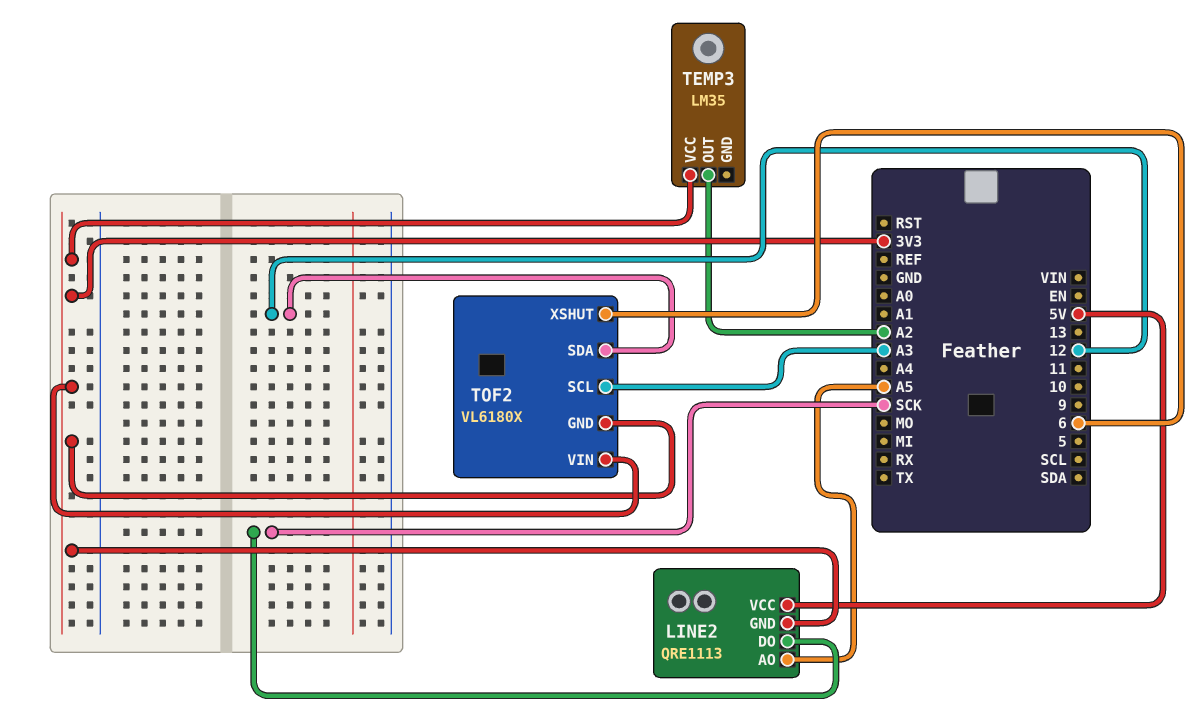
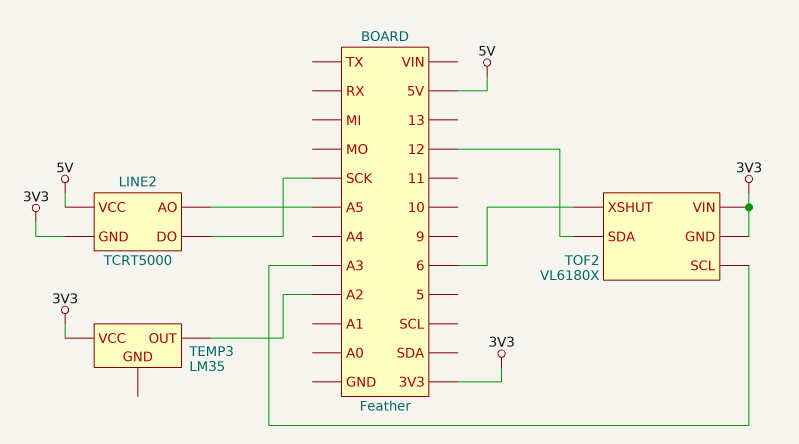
LINE2: QRE1113 -> TCRT5000

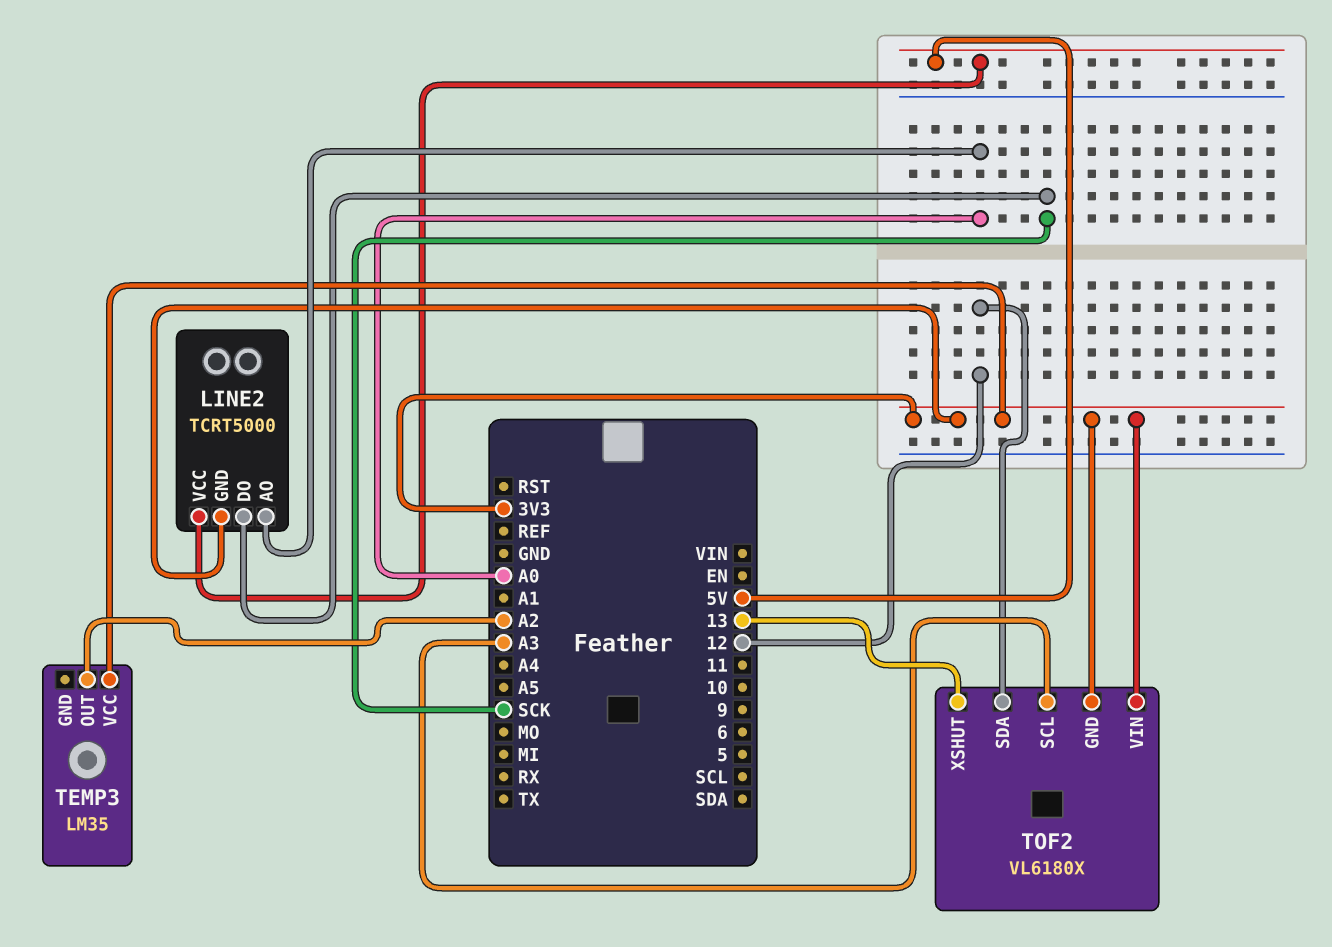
LINE2 pin AO: A5 -> A0
TOF2 pin XSHUT: 6 -> 13

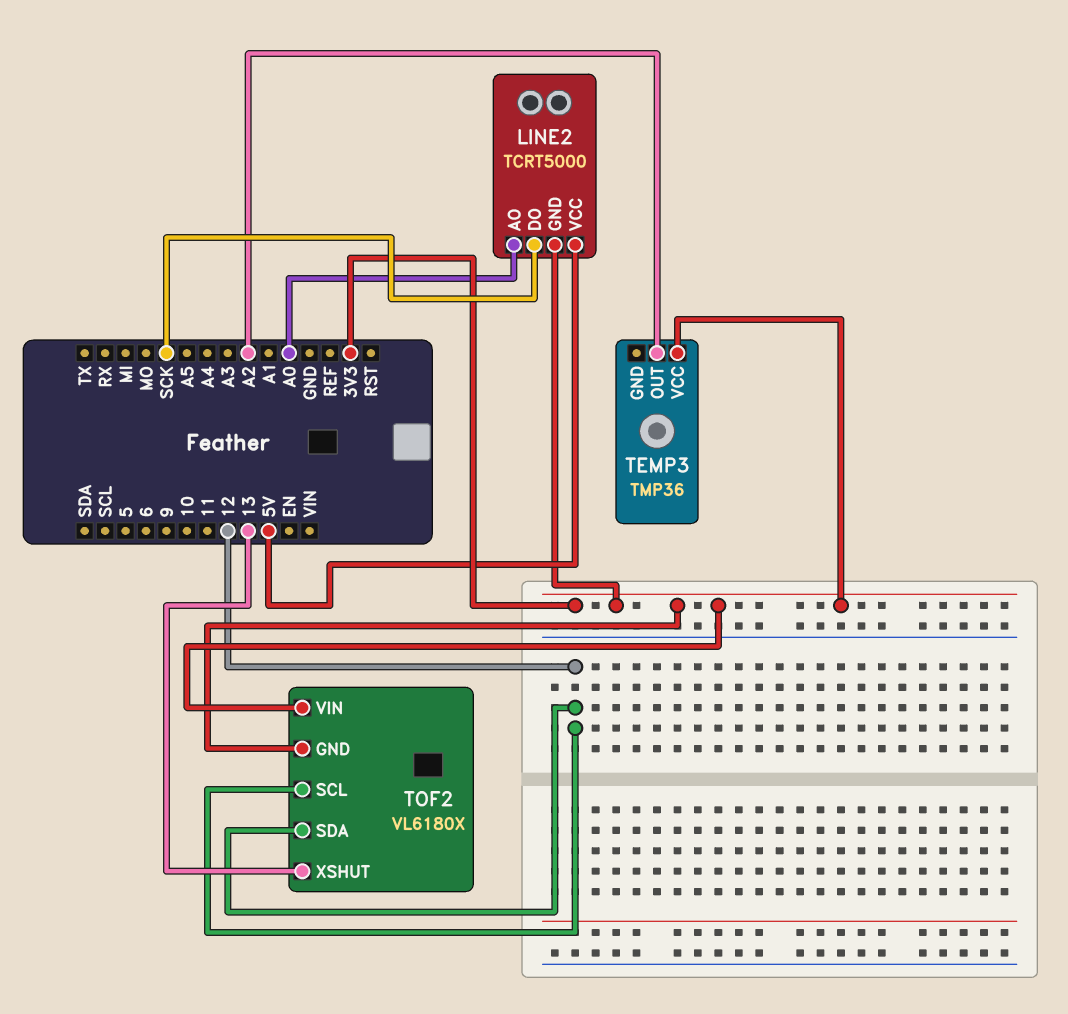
TEMP3: LM35 -> TMP36
TOF2 pin SCL: A3 -> 12

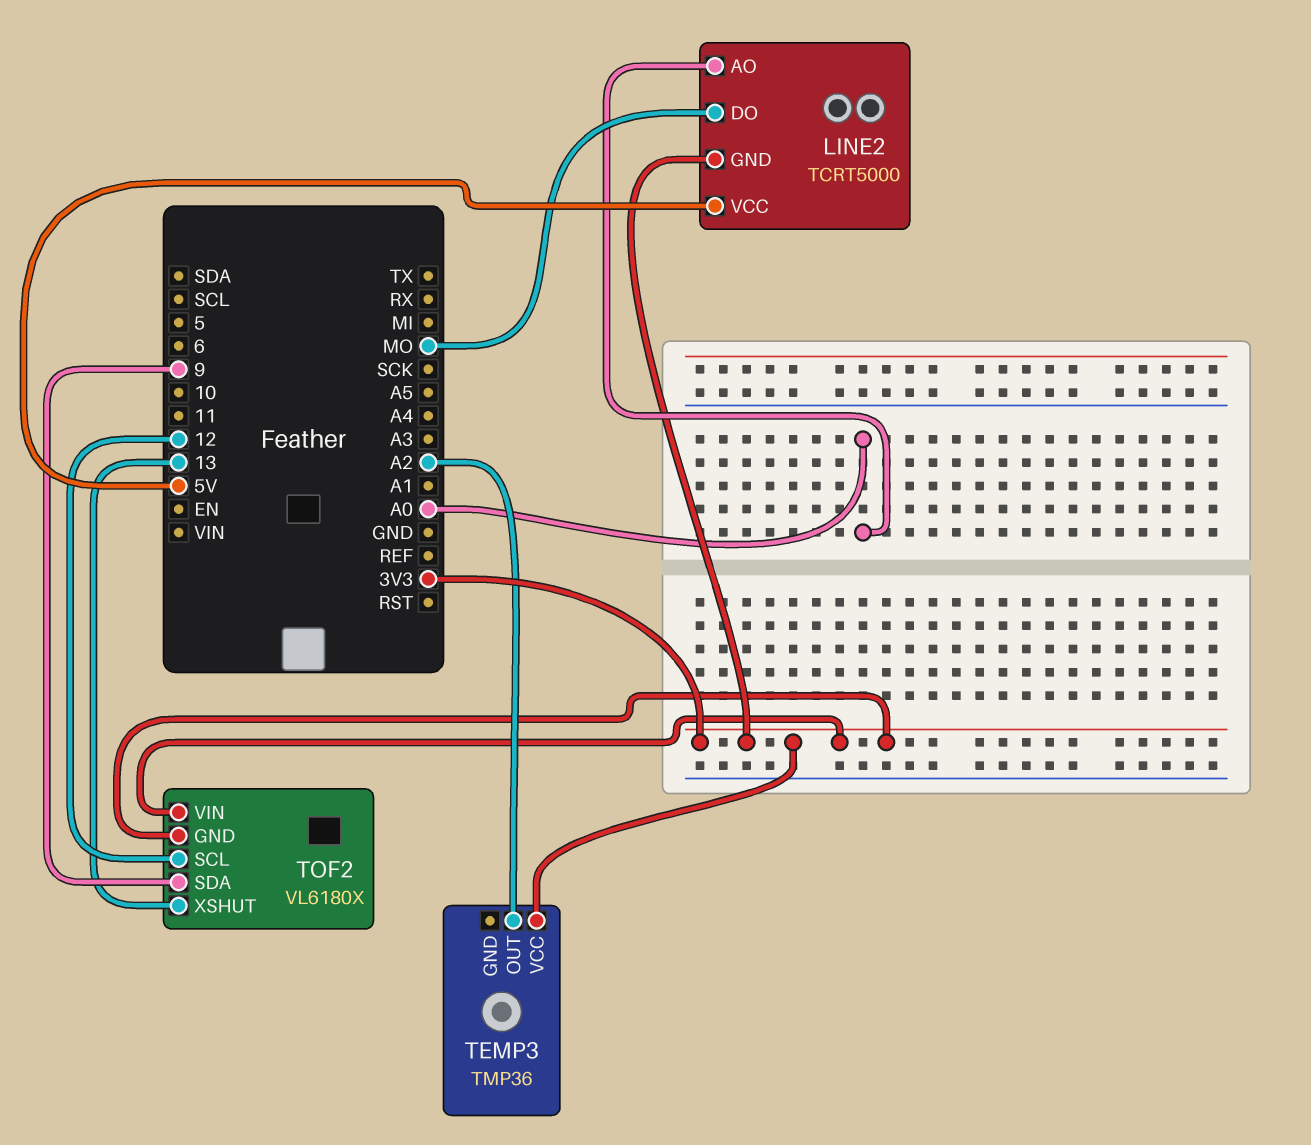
LINE2 pin DO: SCK -> MO
TOF2 pin SDA: 12 -> 9

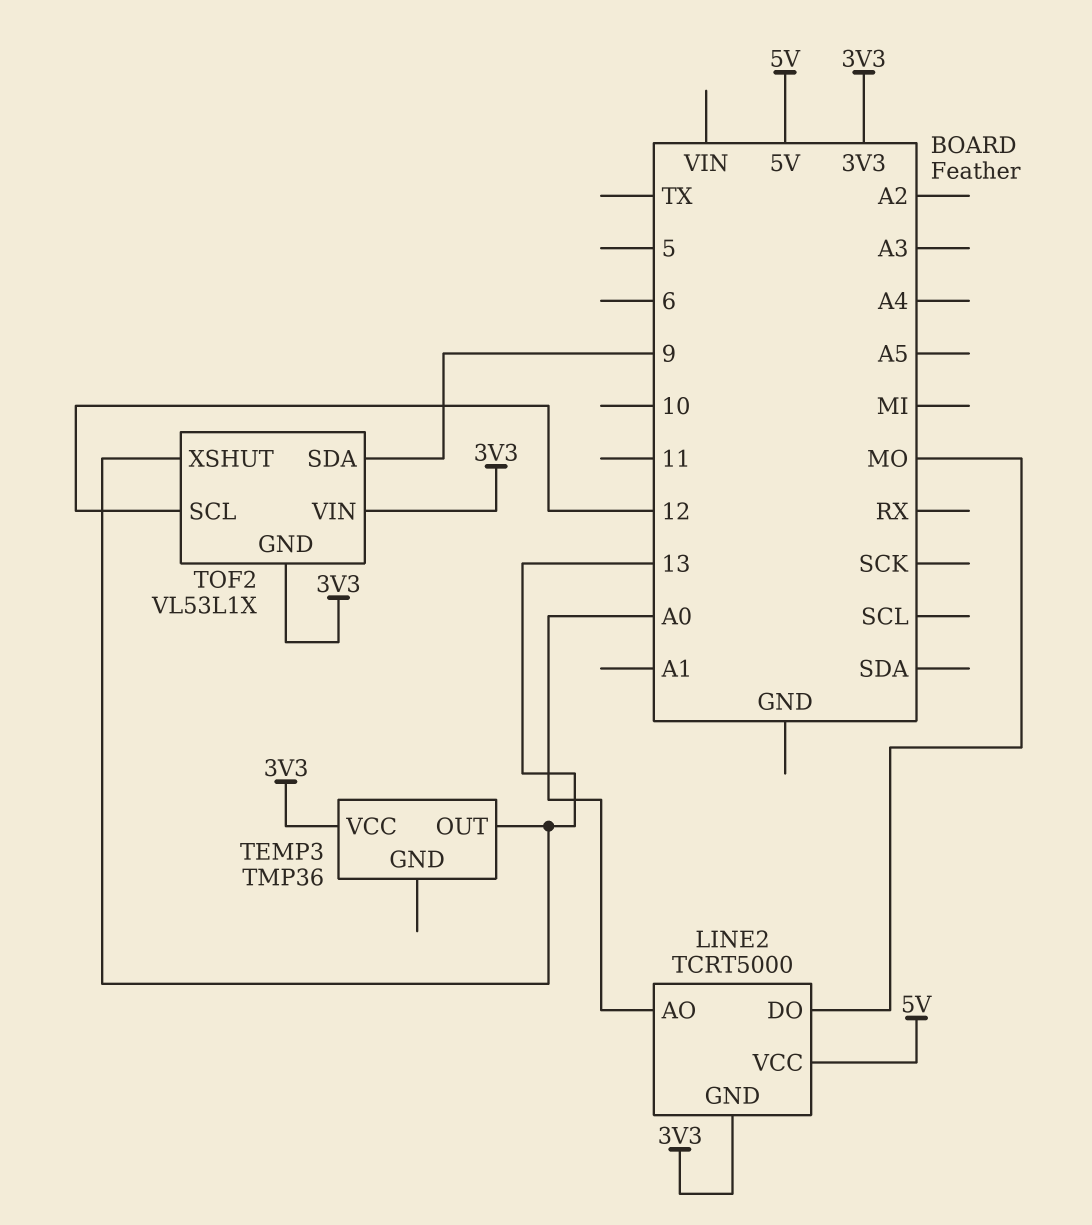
TEMP3 pin OUT: A2 -> 13
TOF2: VL6180X -> VL53L1X

